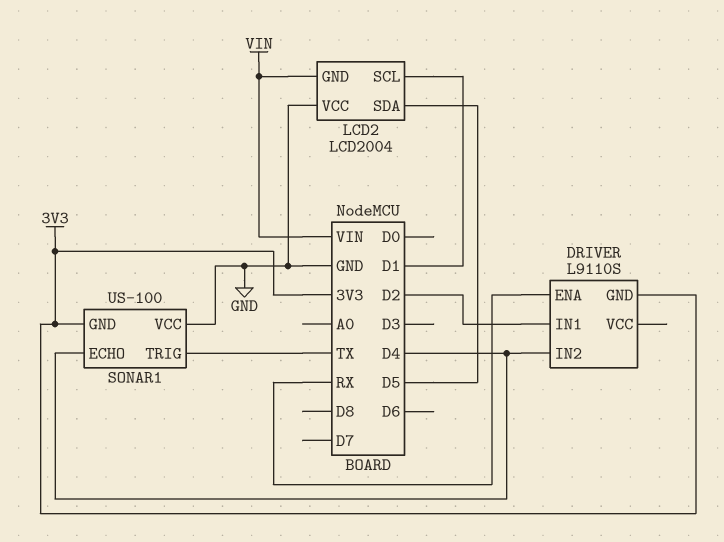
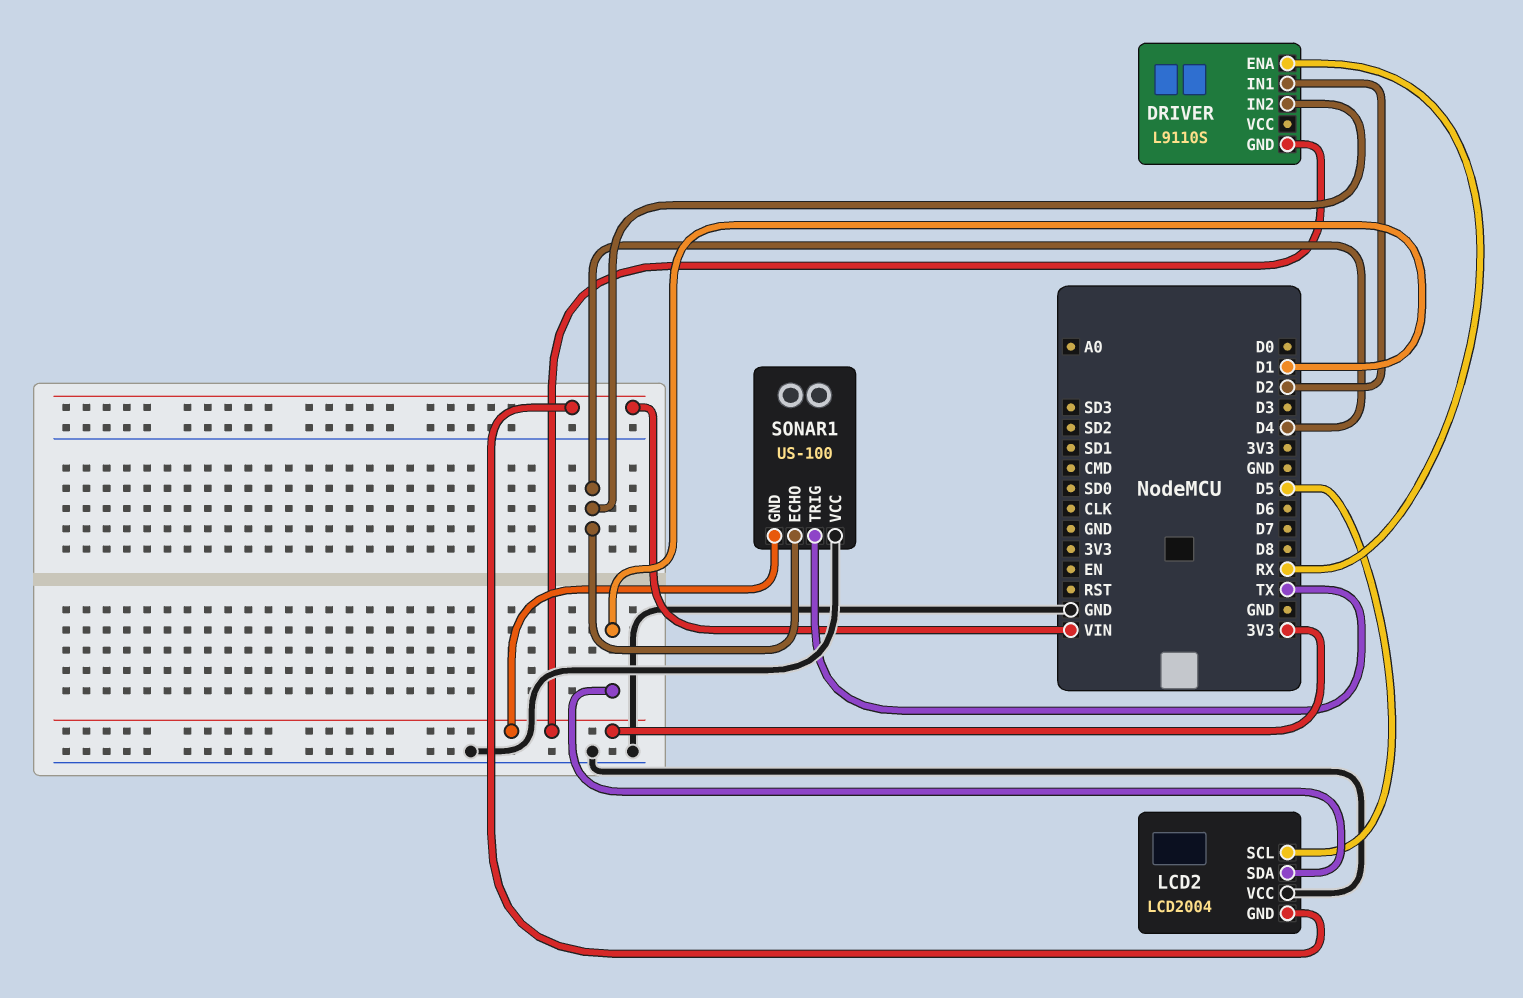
LCD2 pin SCL: D1 -> D5
LCD2 pin SDA: D5 -> D1

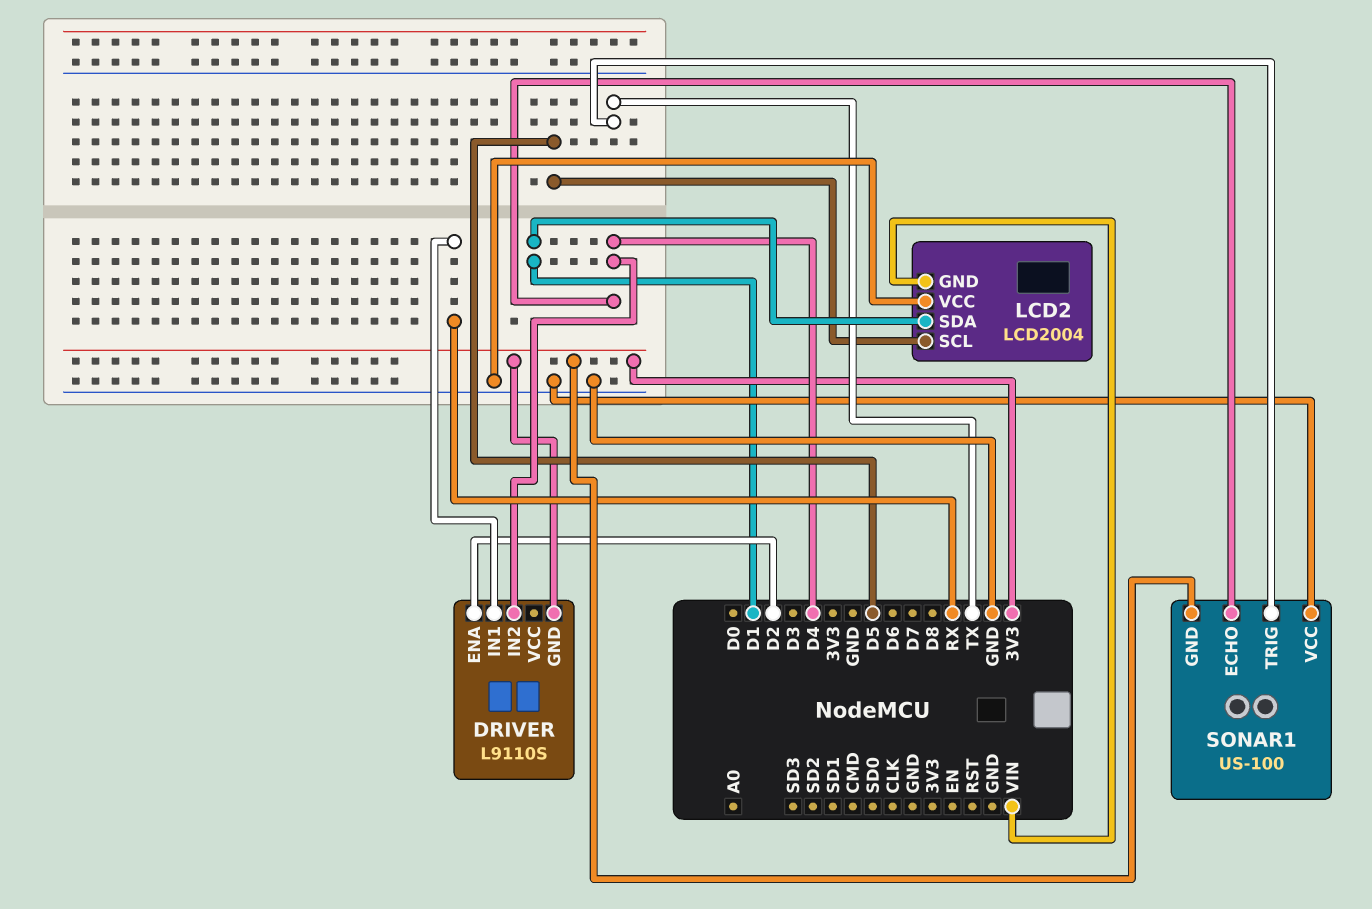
DRIVER pin ENA: RX -> D2
DRIVER pin IN1: D2 -> RX

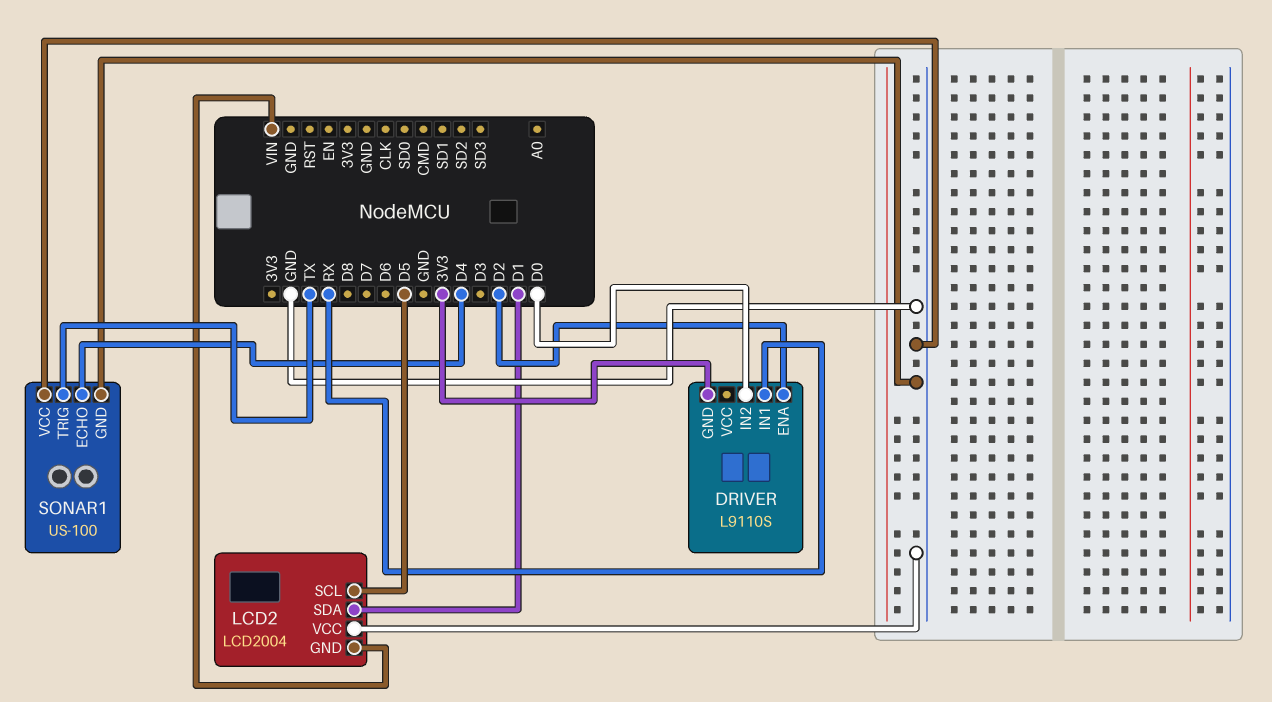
DRIVER pin IN2: D4 -> D0
SONAR1 pin GND: 3V3 -> GND

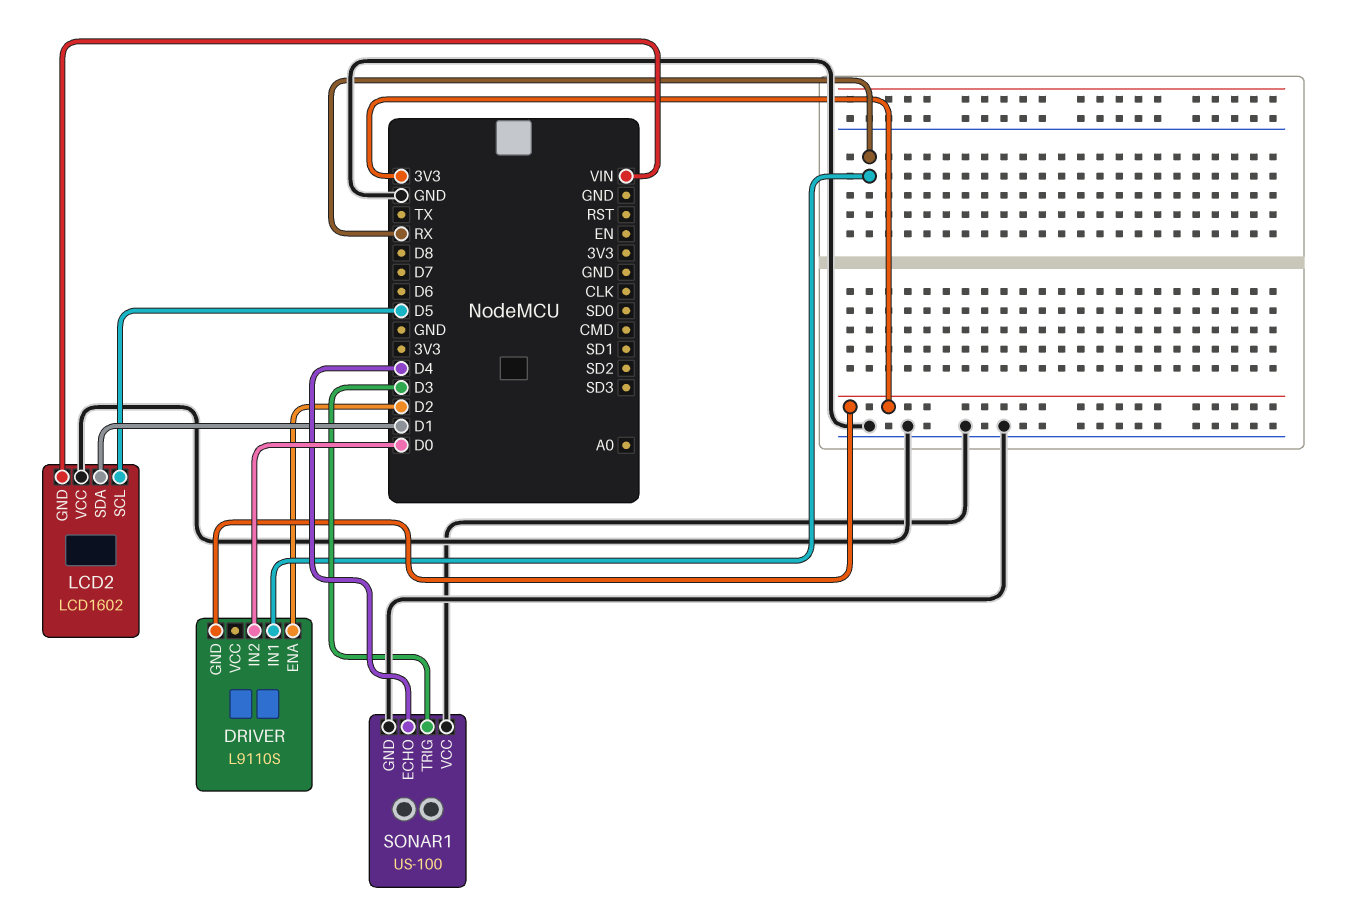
LCD2: LCD2004 -> LCD1602
SONAR1 pin TRIG: TX -> D3

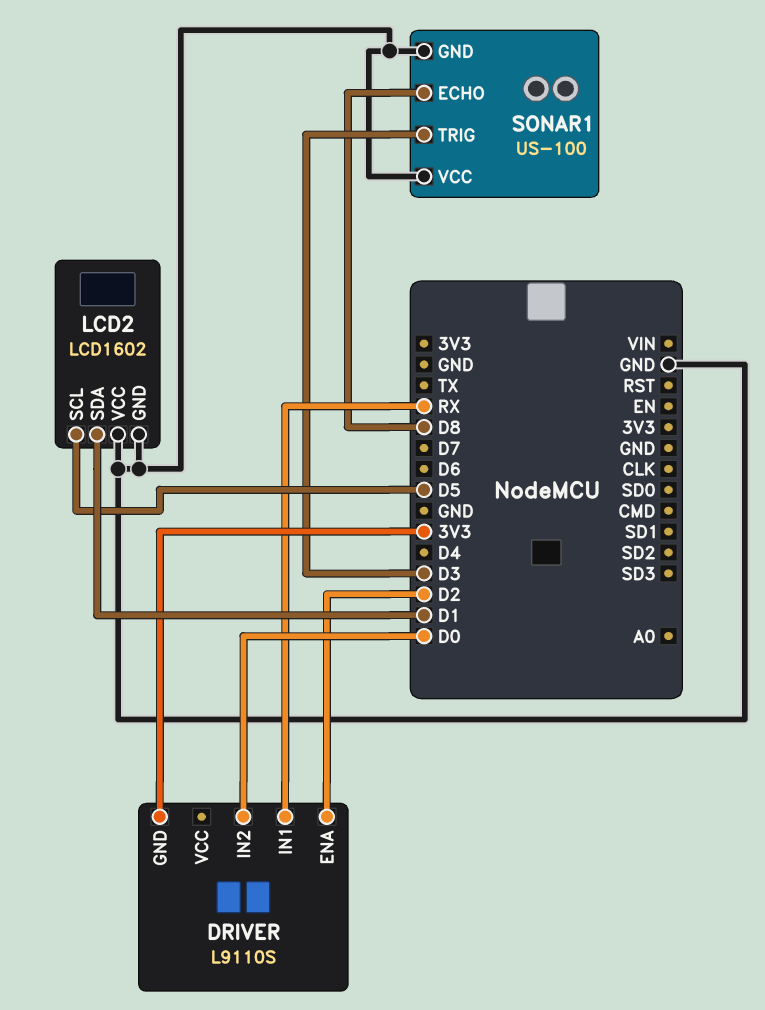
LCD2 pin GND: VIN -> GND
SONAR1 pin ECHO: D4 -> D8

